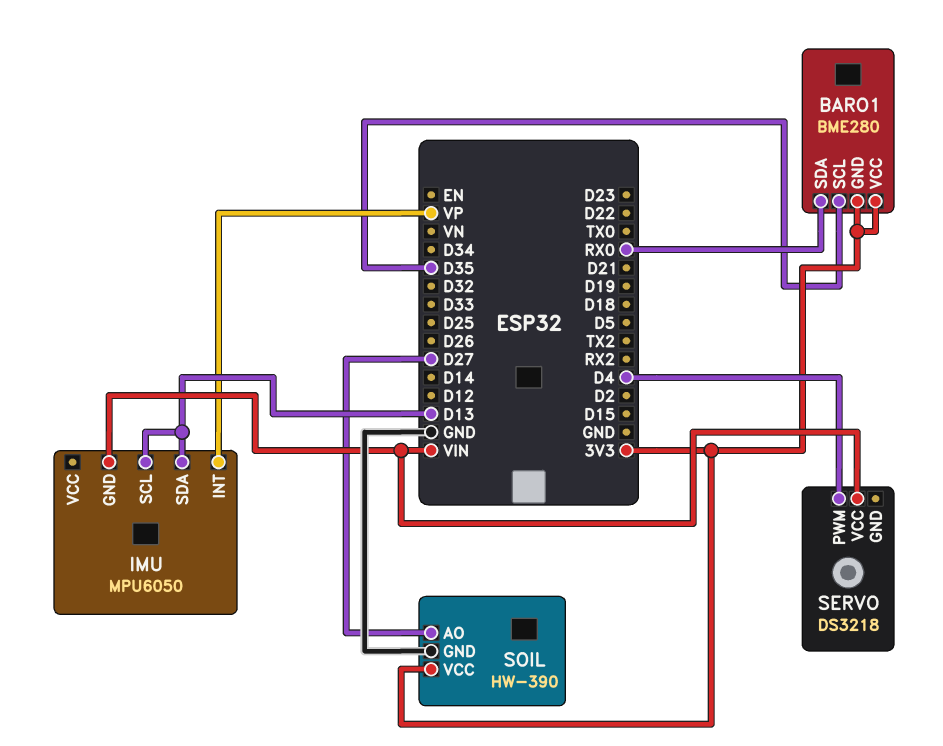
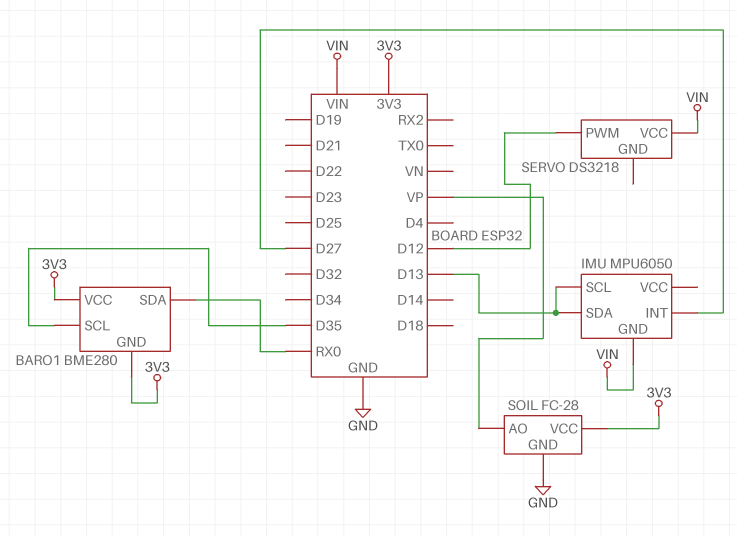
IMU pin INT: VP -> D27
SERVO pin PWM: D4 -> D12
SOIL: HW-390 -> FC-28
SOIL pin AO: D27 -> VP

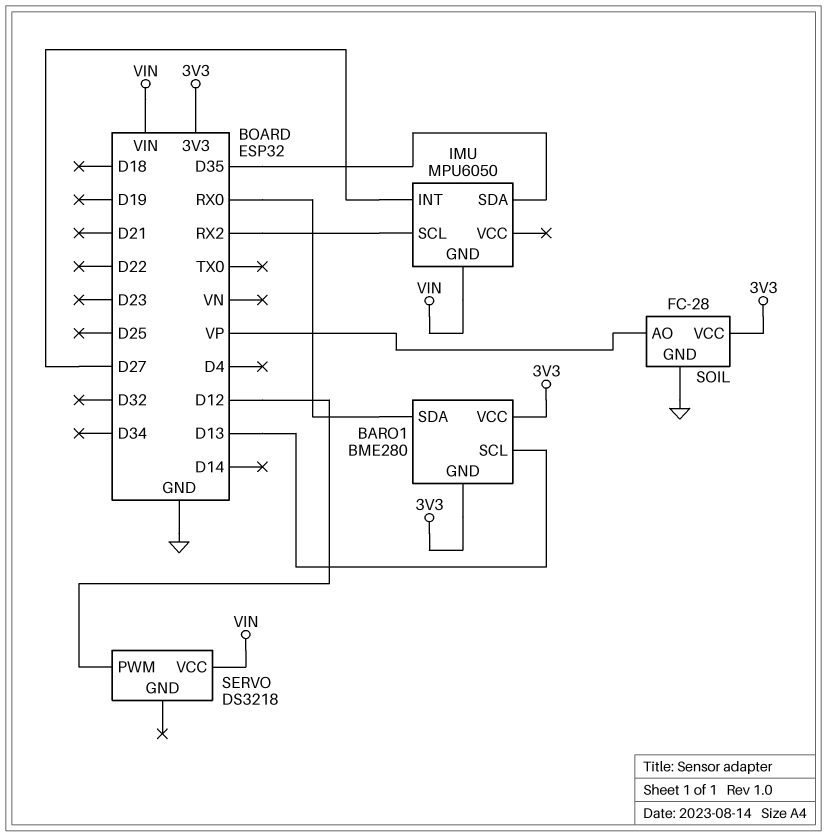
BARO1 pin SCL: D35 -> D13
IMU pin SCL: D13 -> RX2
IMU pin SDA: D13 -> D35

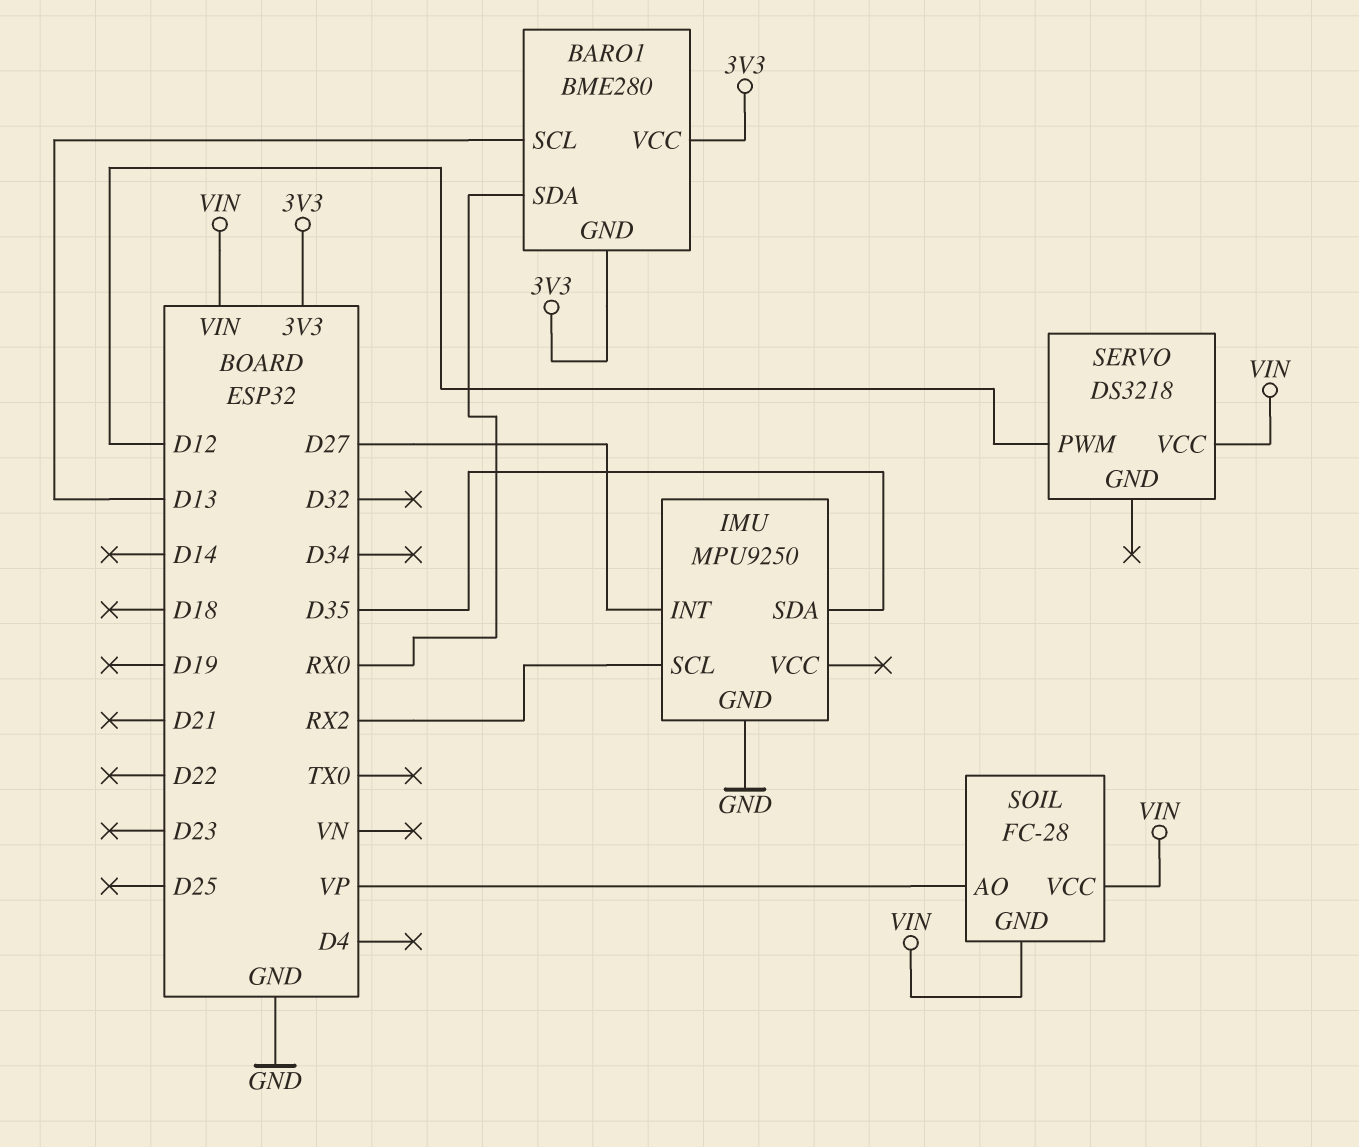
IMU: MPU6050 -> MPU9250
IMU pin GND: VIN -> GND
SOIL pin GND: GND -> VIN
SOIL pin VCC: 3V3 -> VIN

